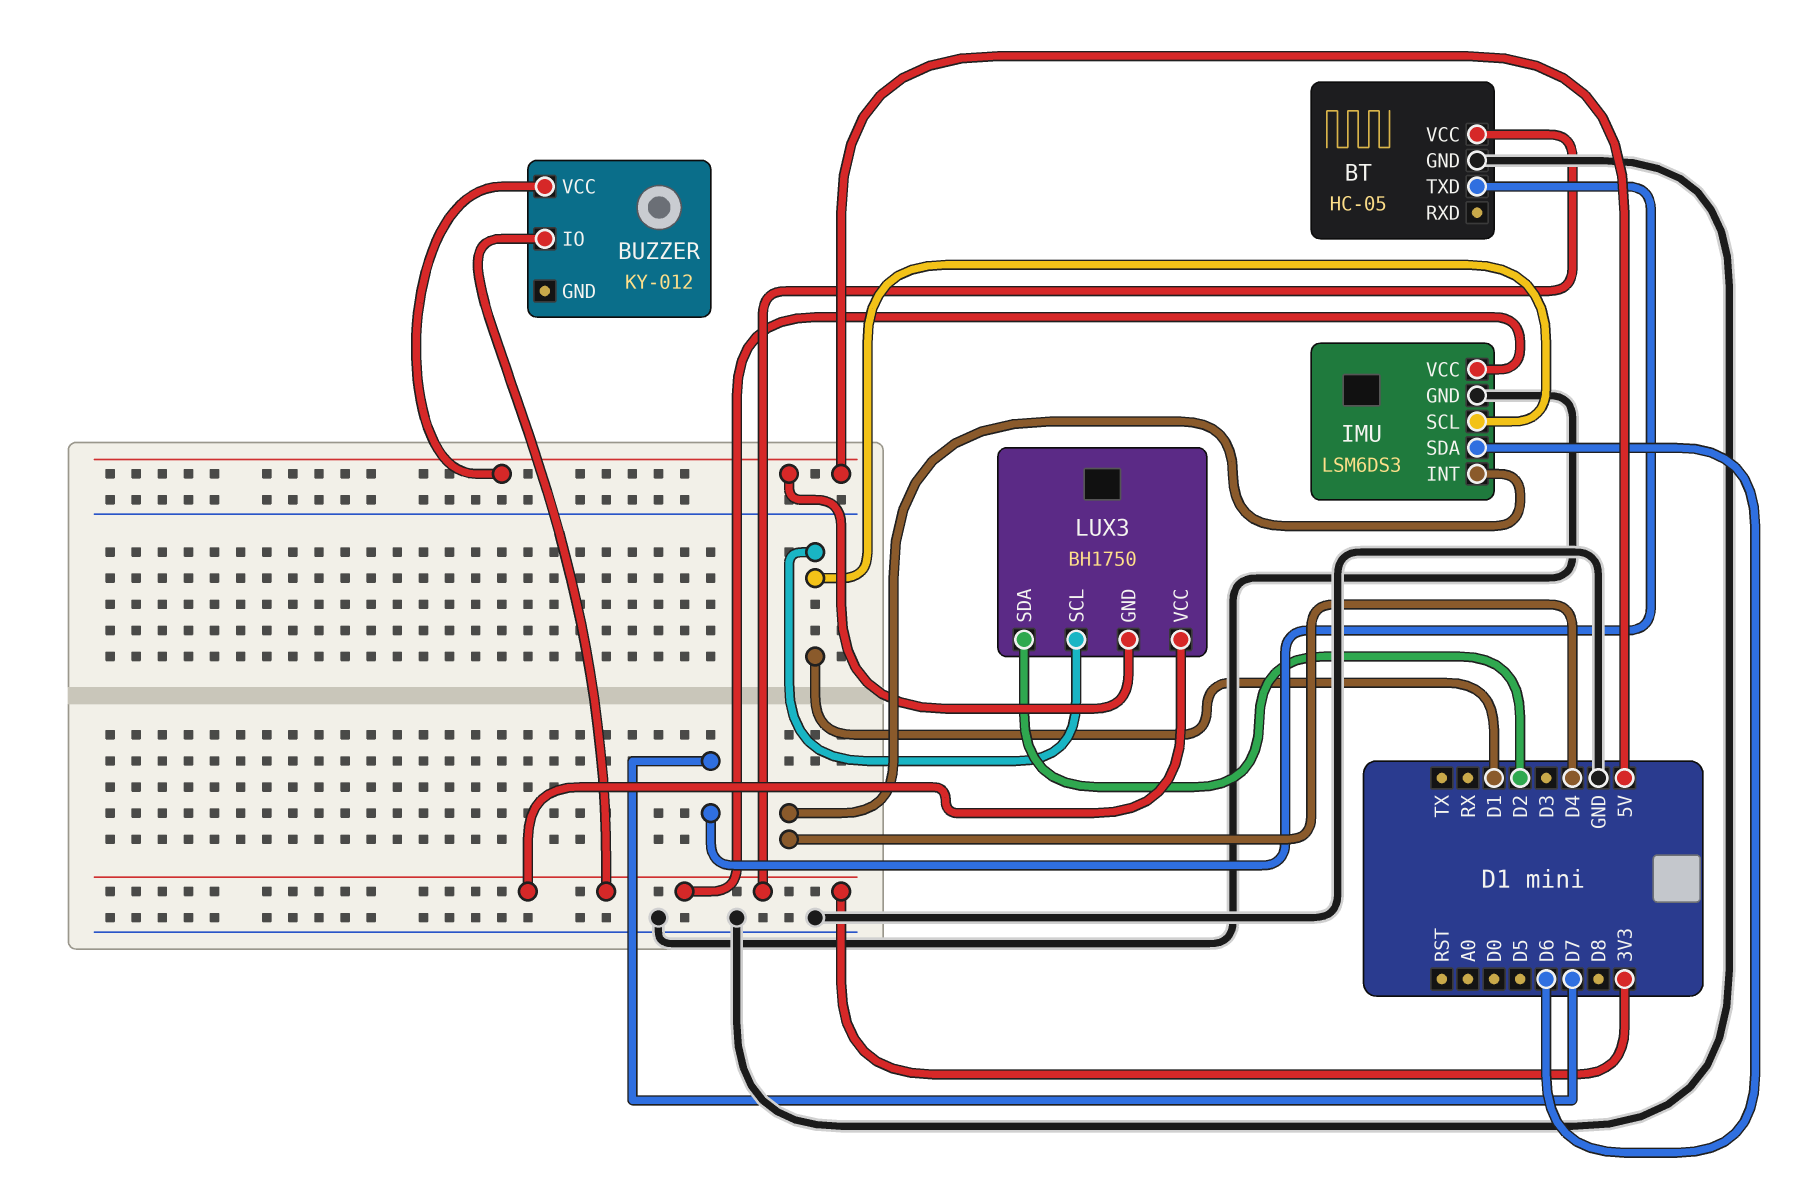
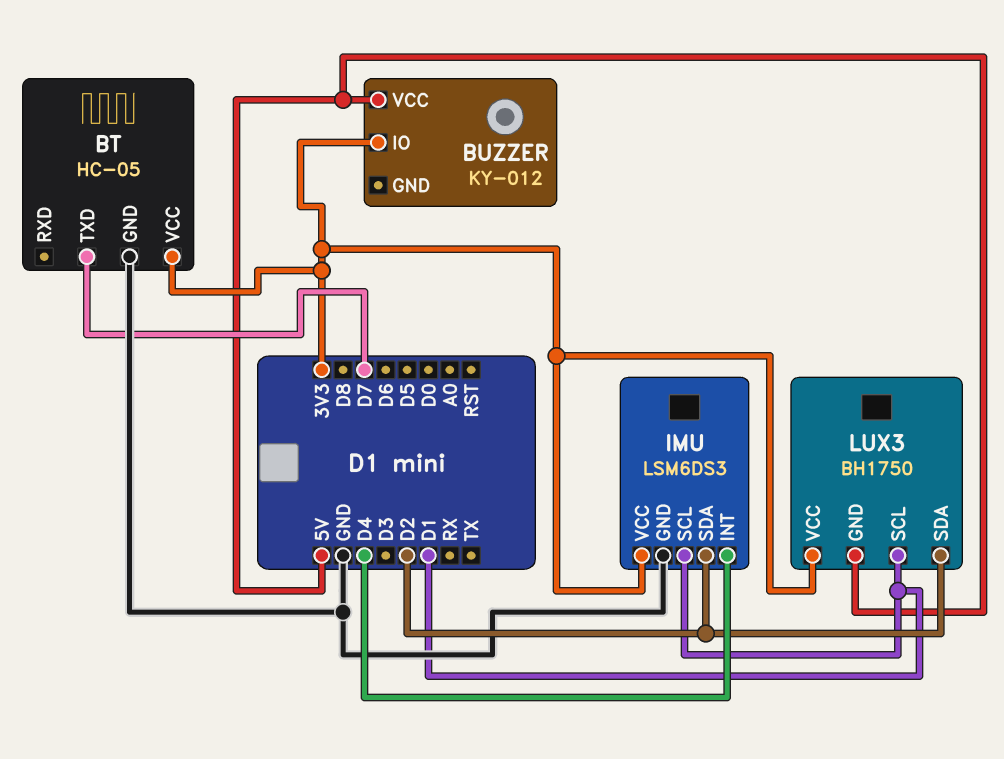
IMU pin SDA: D6 -> D2

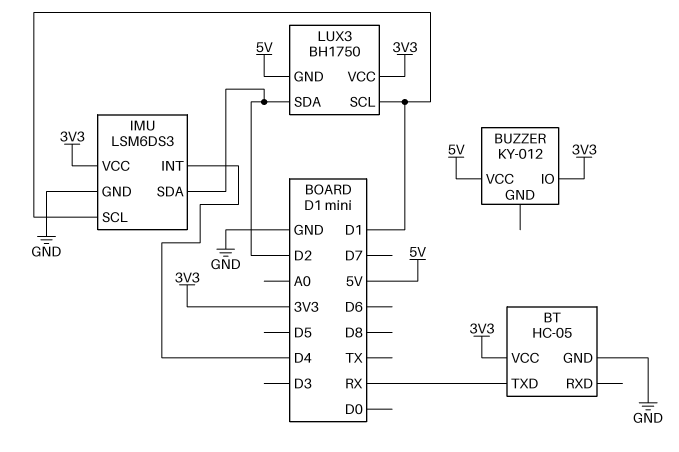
BT pin TXD: D7 -> RX

